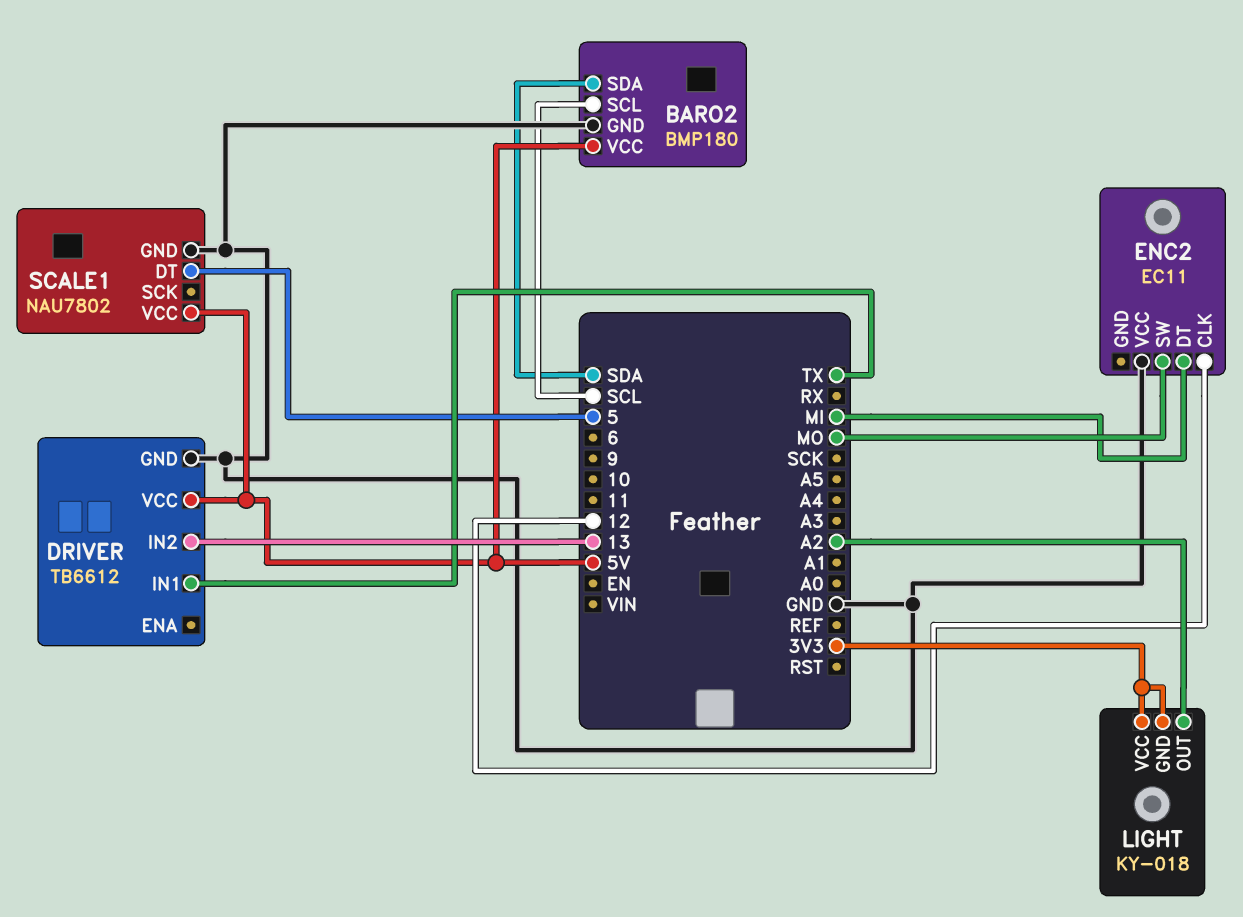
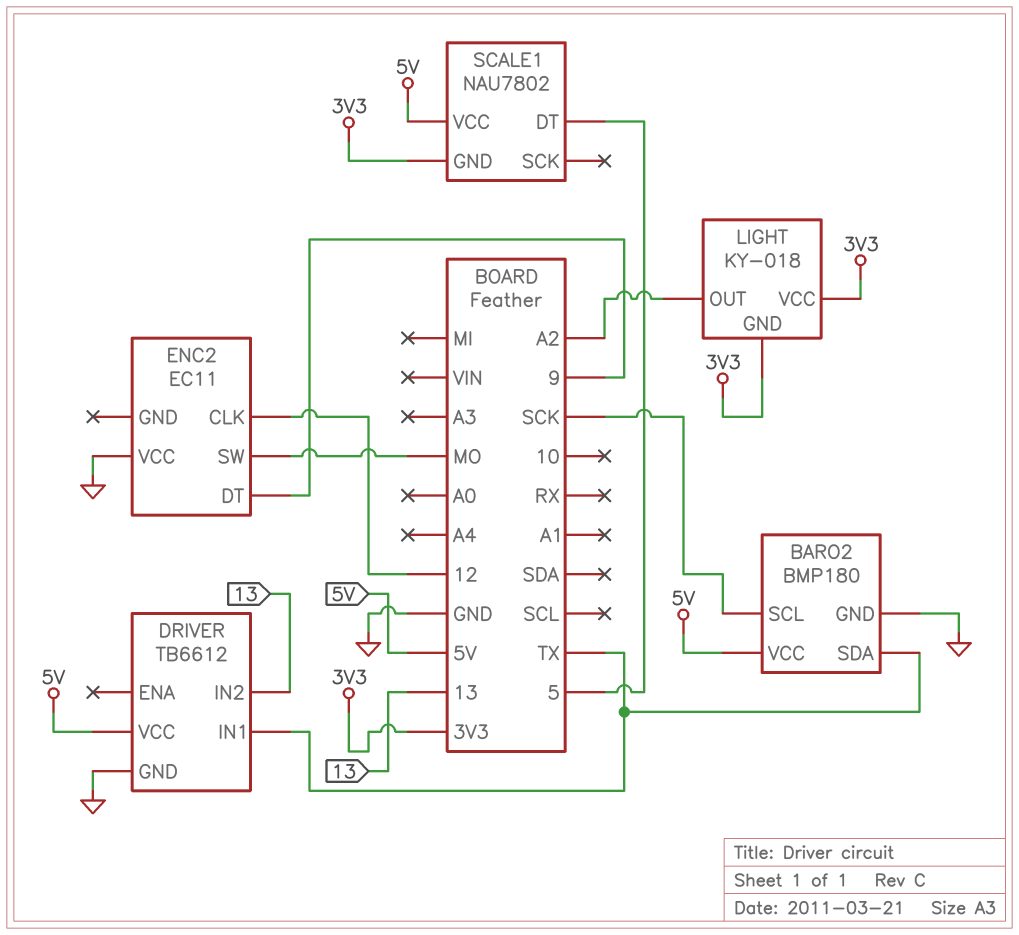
BARO2 pin SCL: SCL -> SCK
BARO2 pin SDA: SDA -> TX
ENC2 pin DT: MI -> 9
SCALE1 pin GND: GND -> 3V3

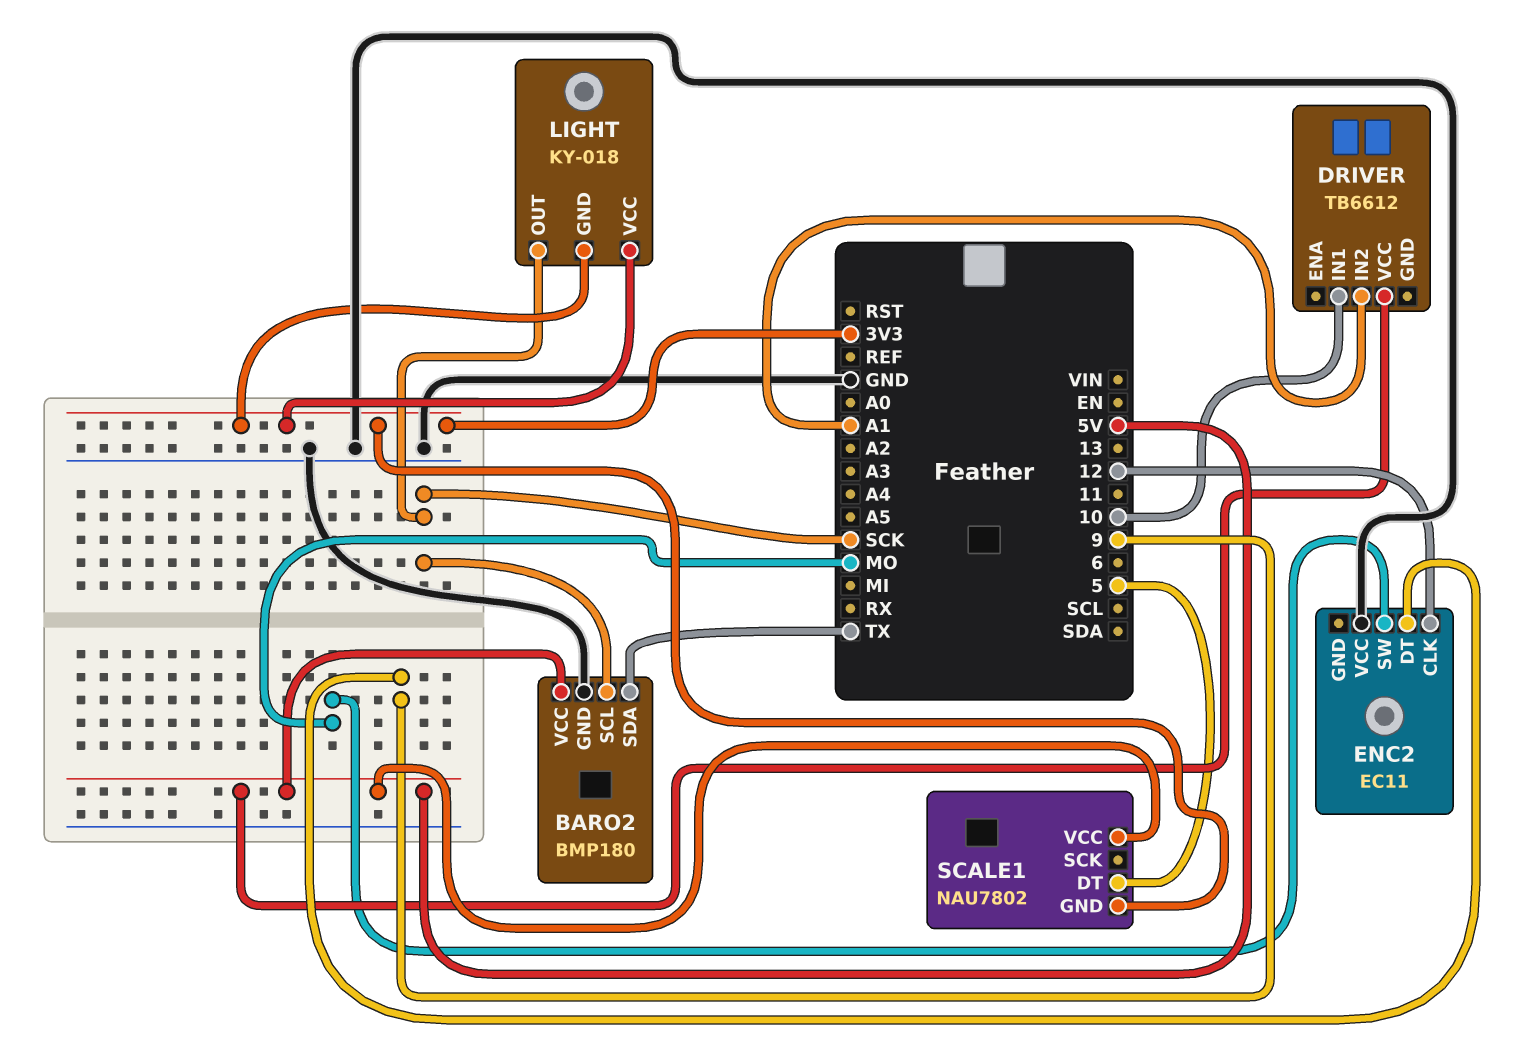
DRIVER pin GND: GND -> none
DRIVER pin IN1: TX -> 10
DRIVER pin IN2: 13 -> A1
LIGHT pin OUT: A2 -> SCK

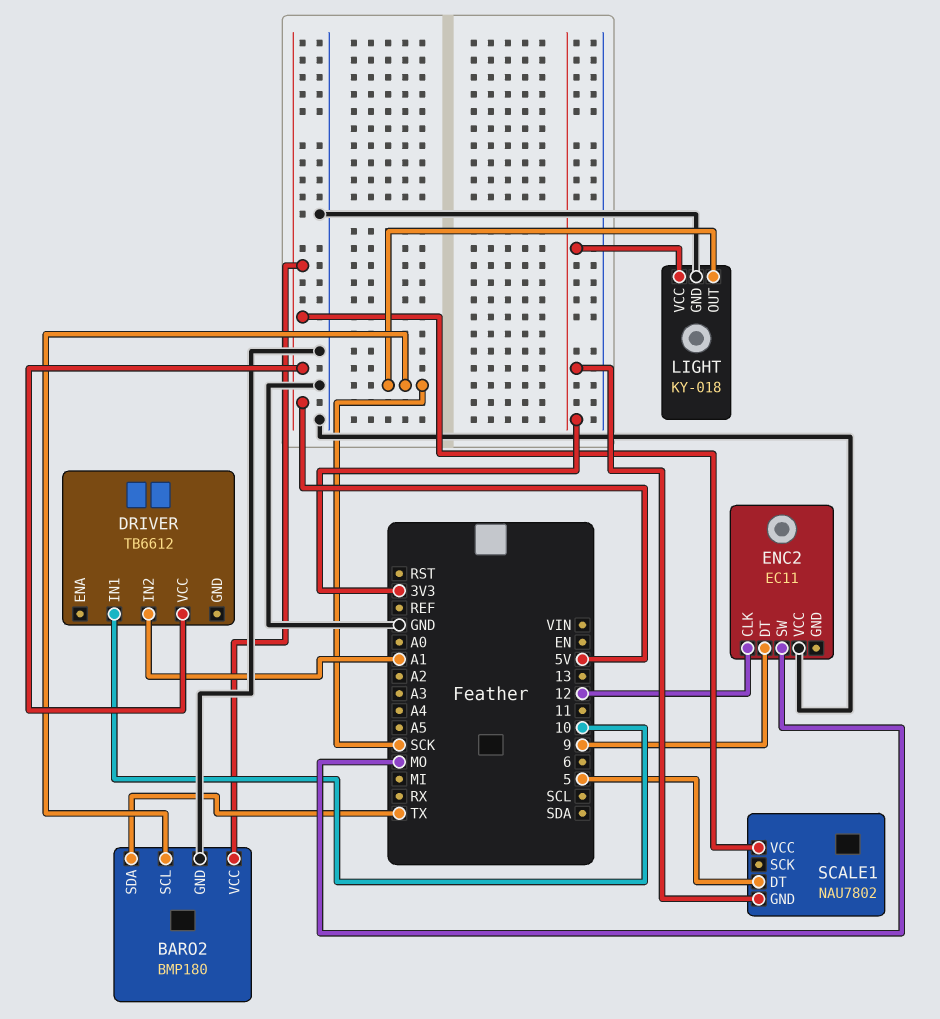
LIGHT pin GND: 3V3 -> GND

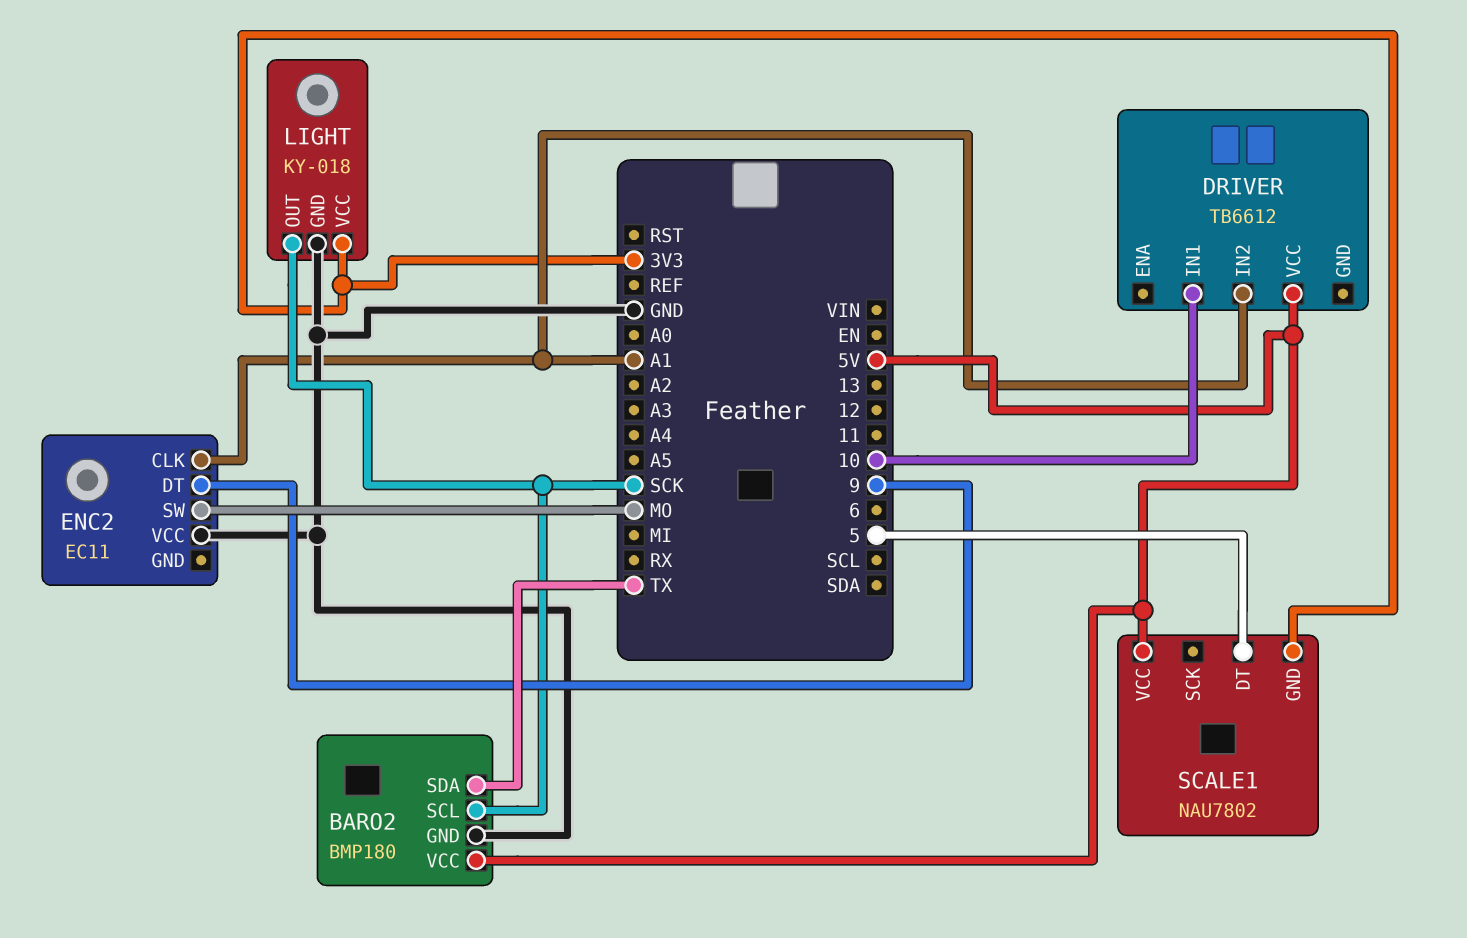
ENC2 pin CLK: 12 -> A1

